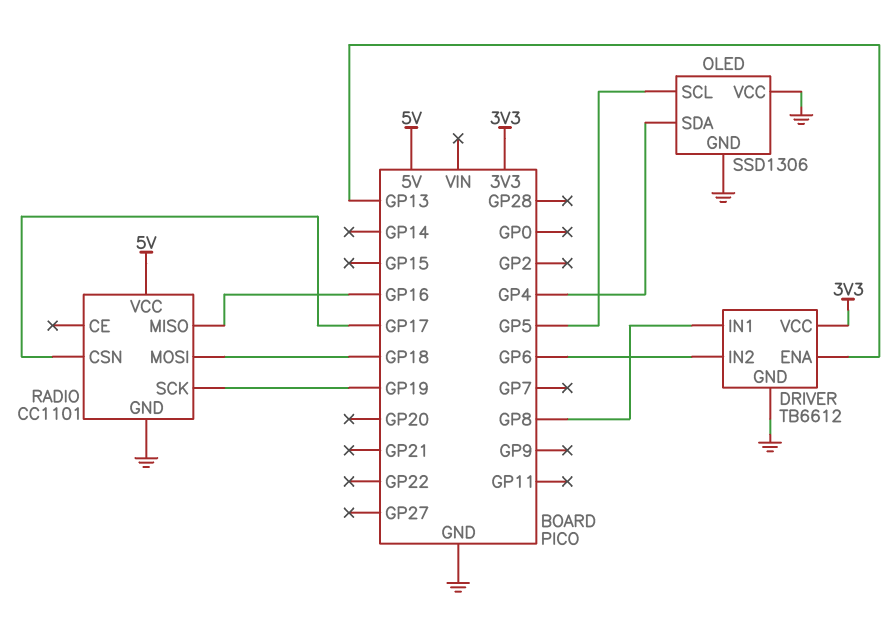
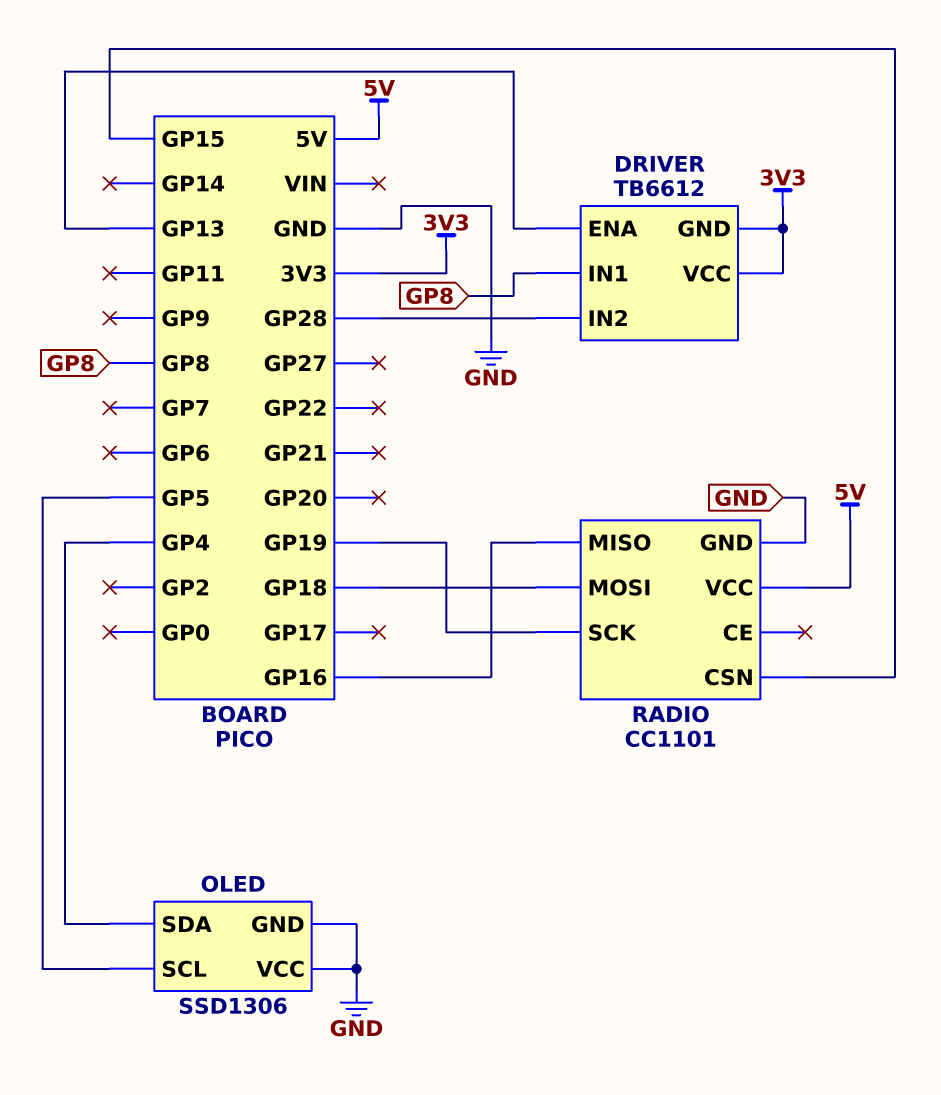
DRIVER pin GND: GND -> 3V3
DRIVER pin IN2: GP6 -> GP28
RADIO pin CSN: GP17 -> GP15

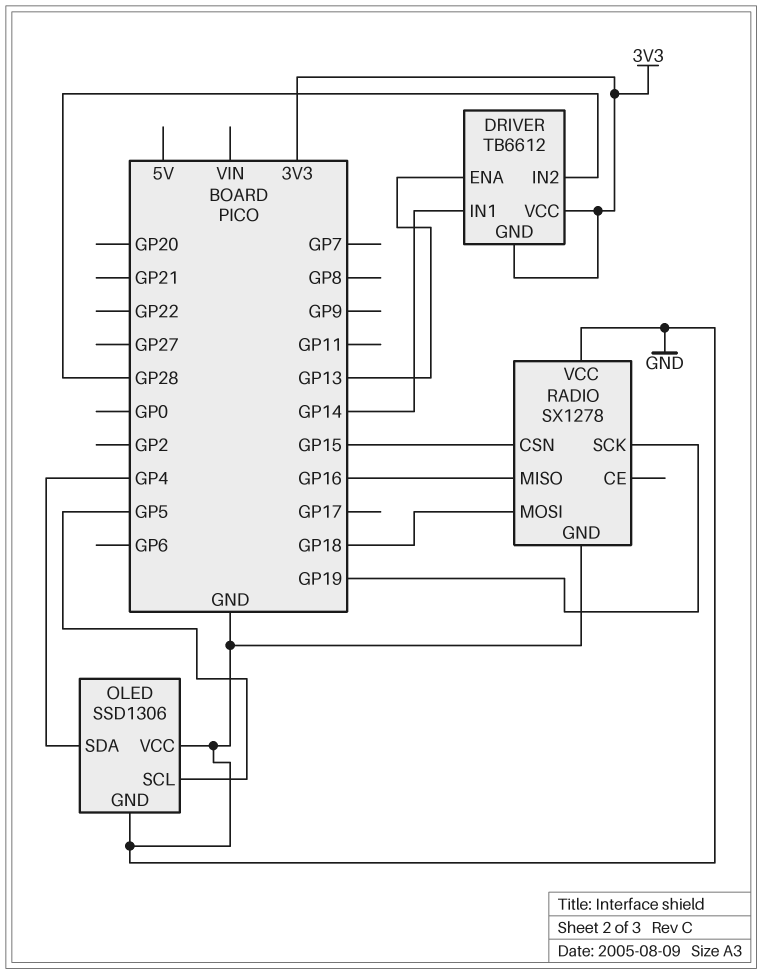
DRIVER pin IN1: GP8 -> GP14
RADIO: CC1101 -> SX1278
RADIO pin VCC: 5V -> GND

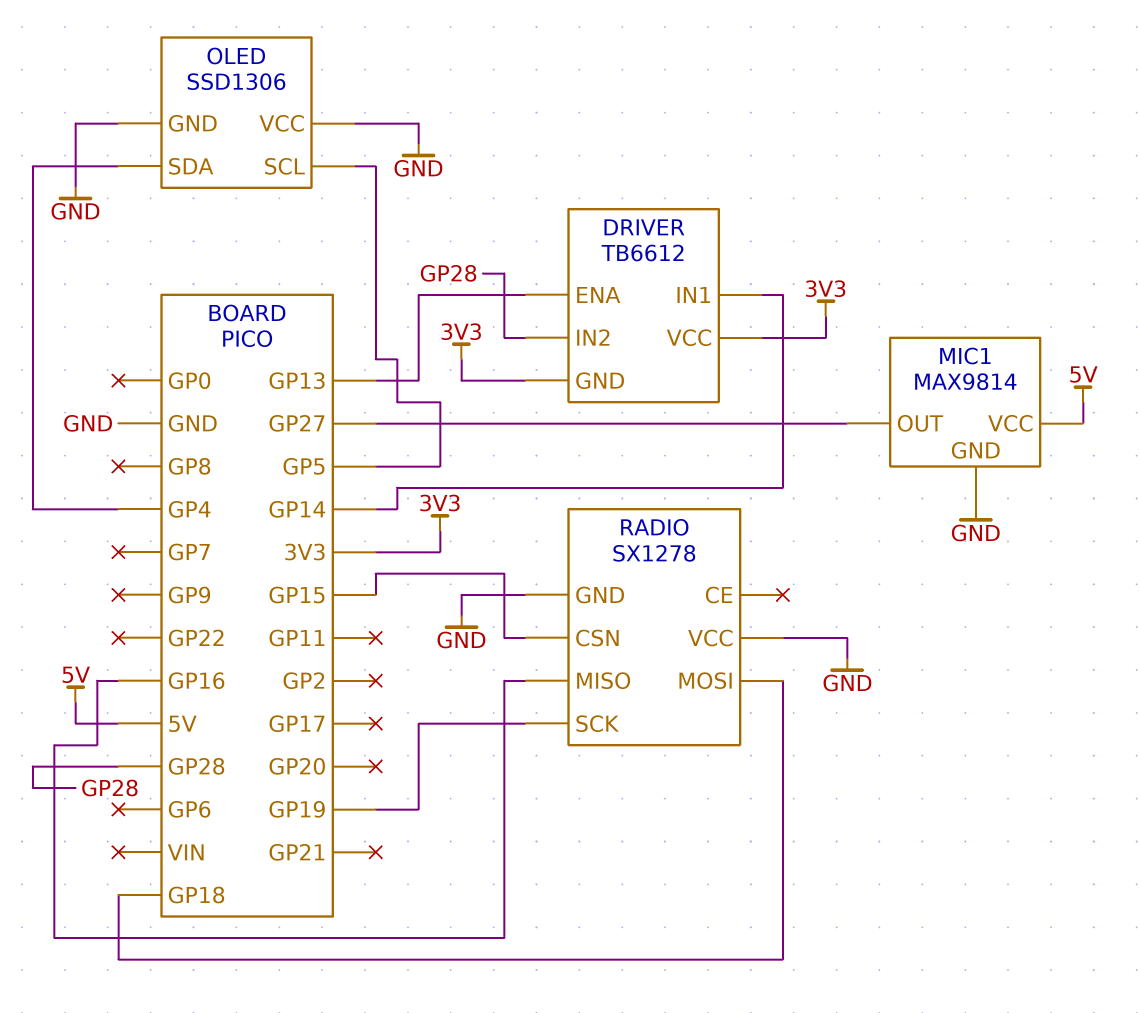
MIC1: none -> MAX9814
MIC1 pin GND: none -> GND
MIC1 pin OUT: none -> GP27
MIC1 pin VCC: none -> 5V

